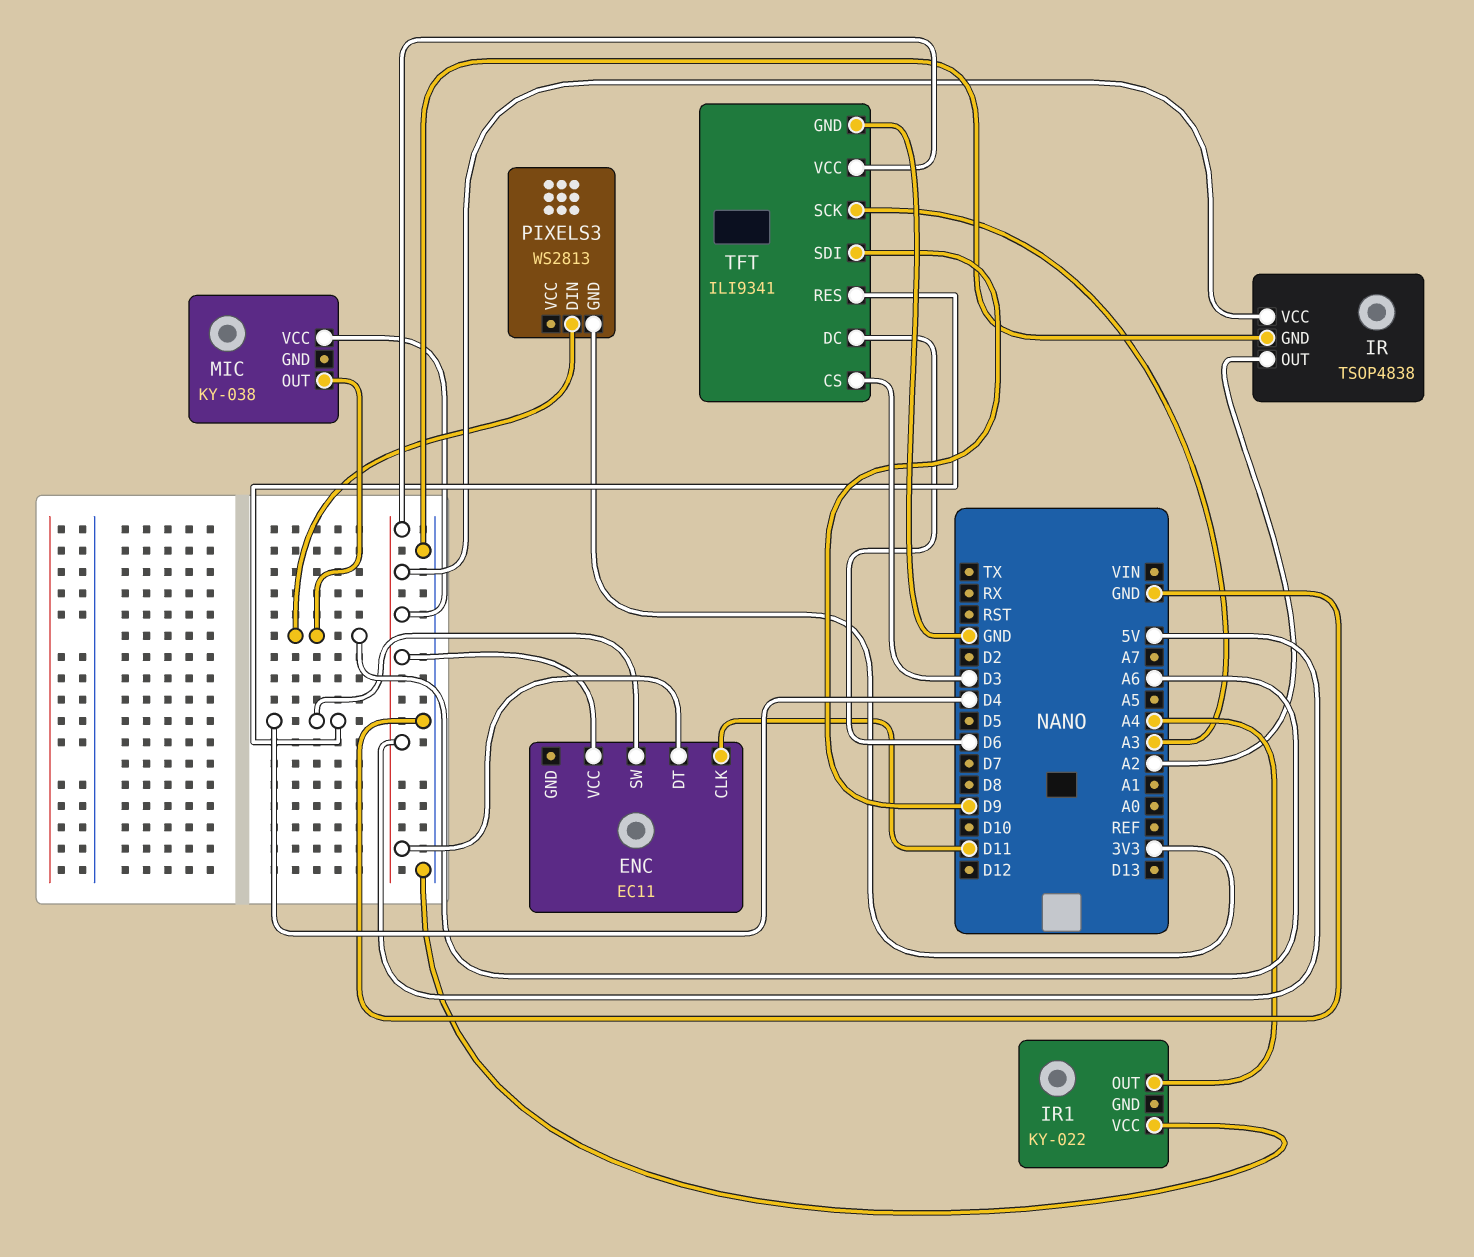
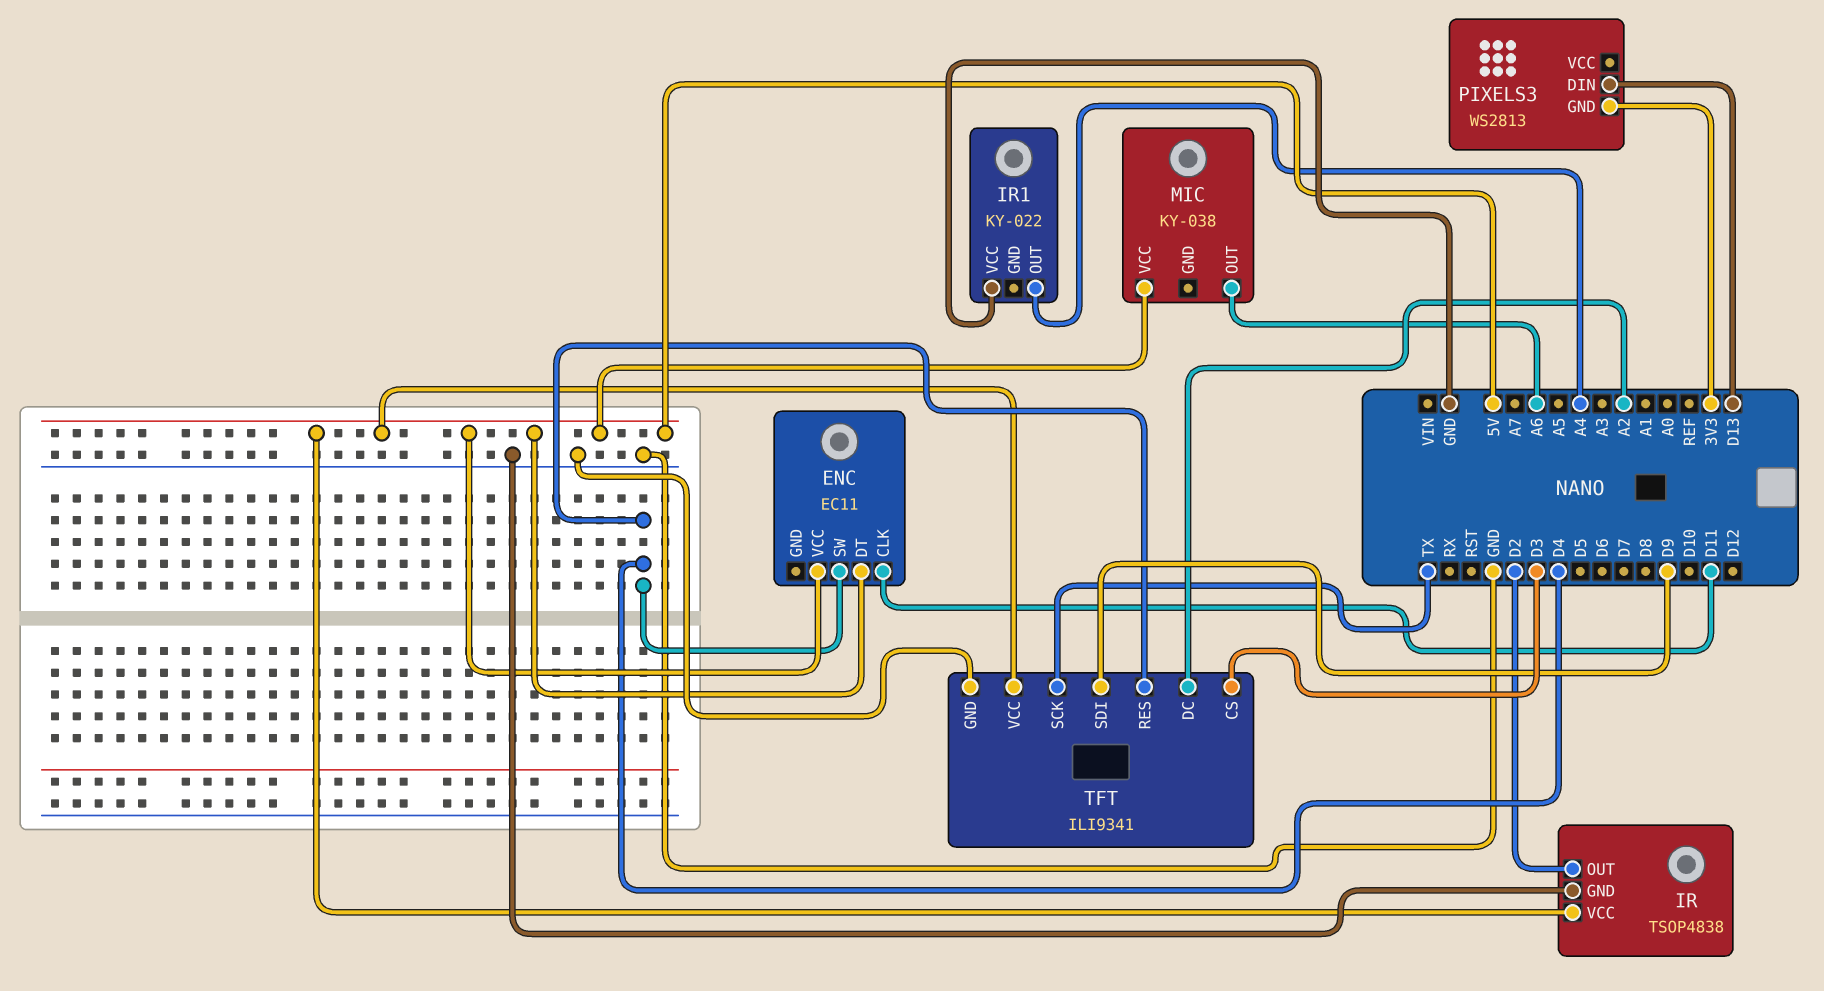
IR pin OUT: A2 -> D2
PIXELS3 pin DIN: A6 -> D13
TFT pin DC: D6 -> A2
TFT pin SCK: A3 -> TX

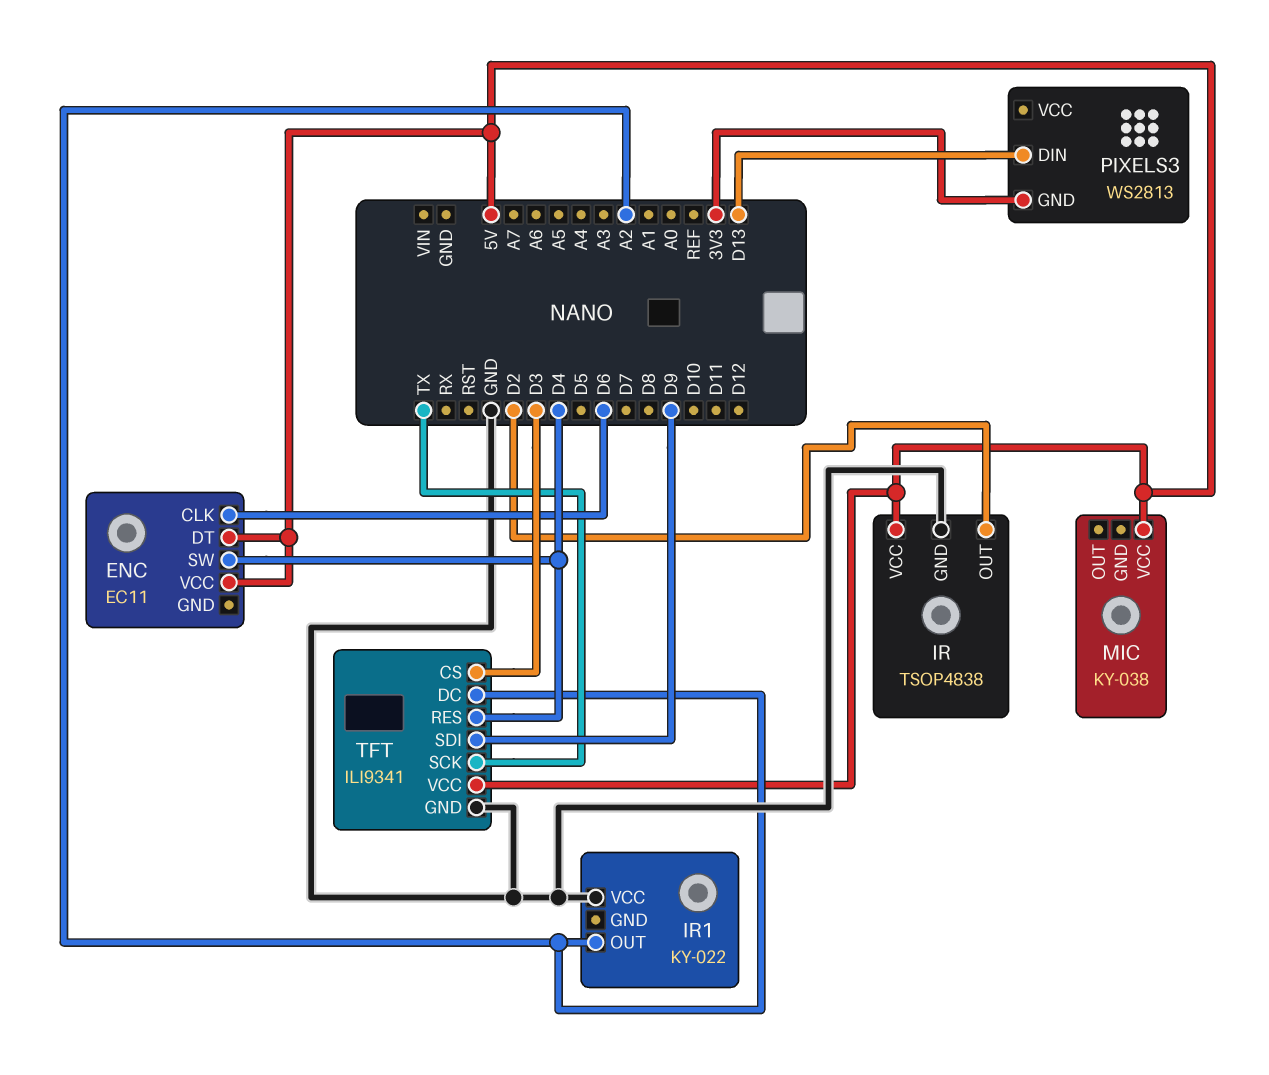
ENC pin CLK: D11 -> D6
IR1 pin OUT: A4 -> A2
MIC pin OUT: A6 -> none

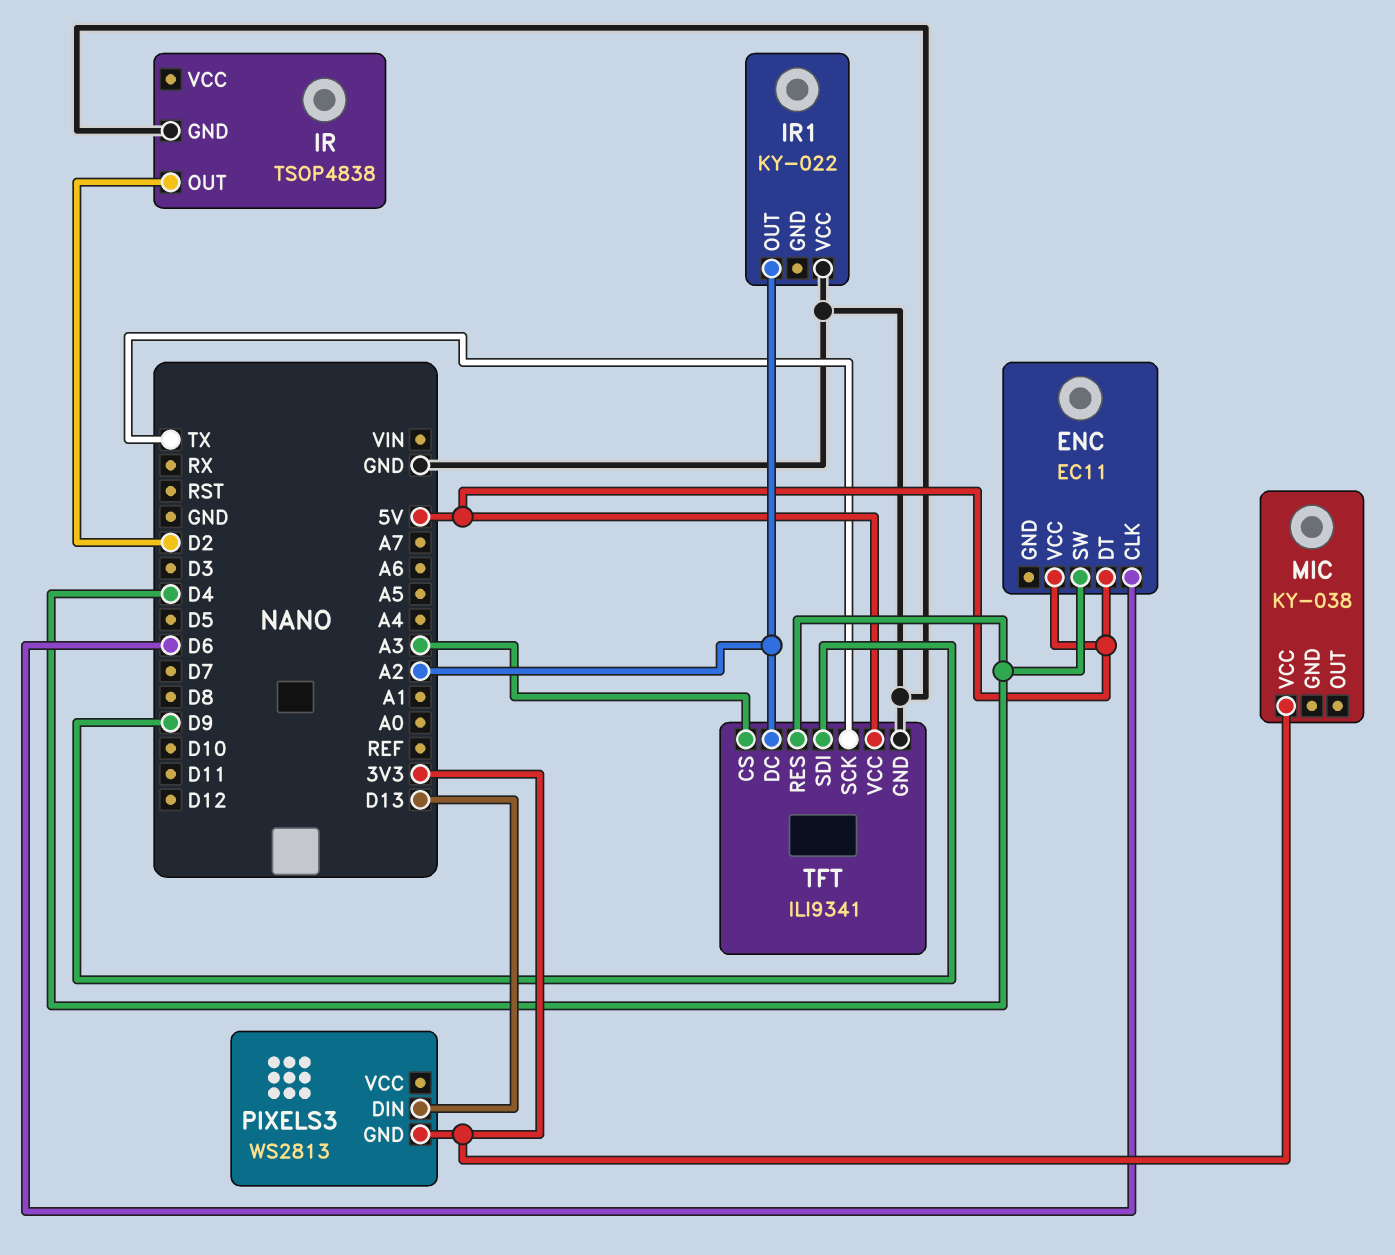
IR pin VCC: 5V -> none
MIC pin VCC: 5V -> 3V3
TFT pin CS: D3 -> A3

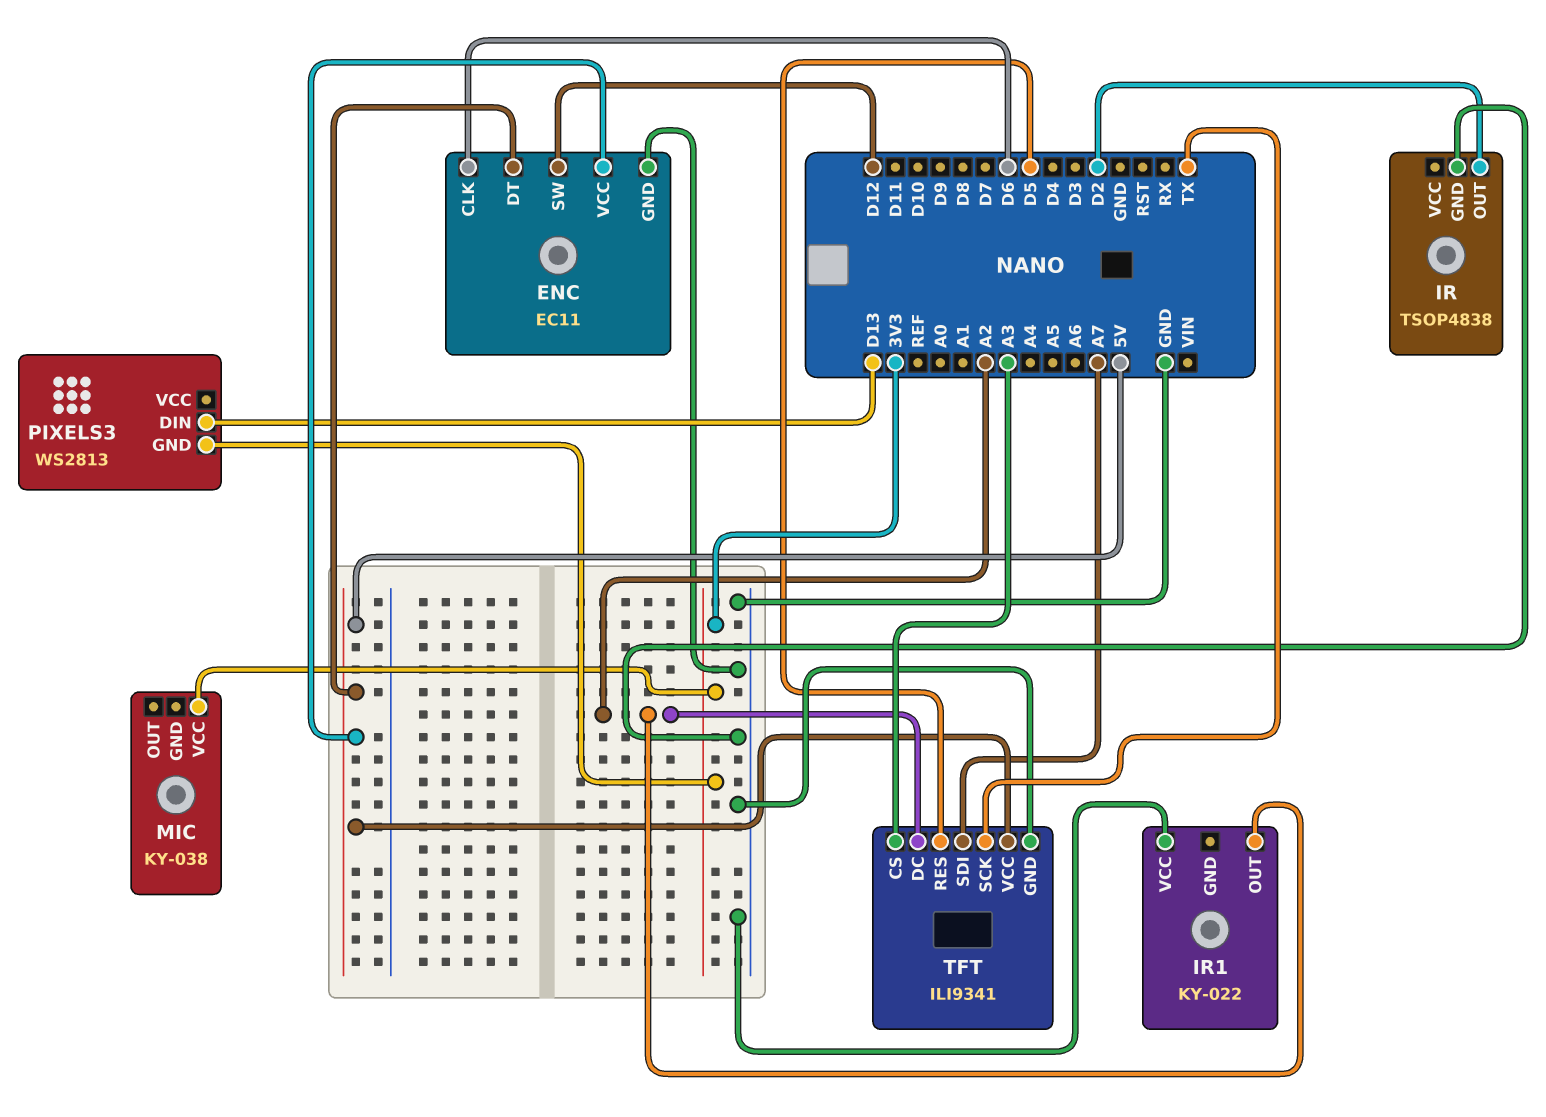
ENC pin GND: none -> GND
ENC pin SW: D4 -> D12
TFT pin RES: D4 -> D5
TFT pin SDI: D9 -> A7

